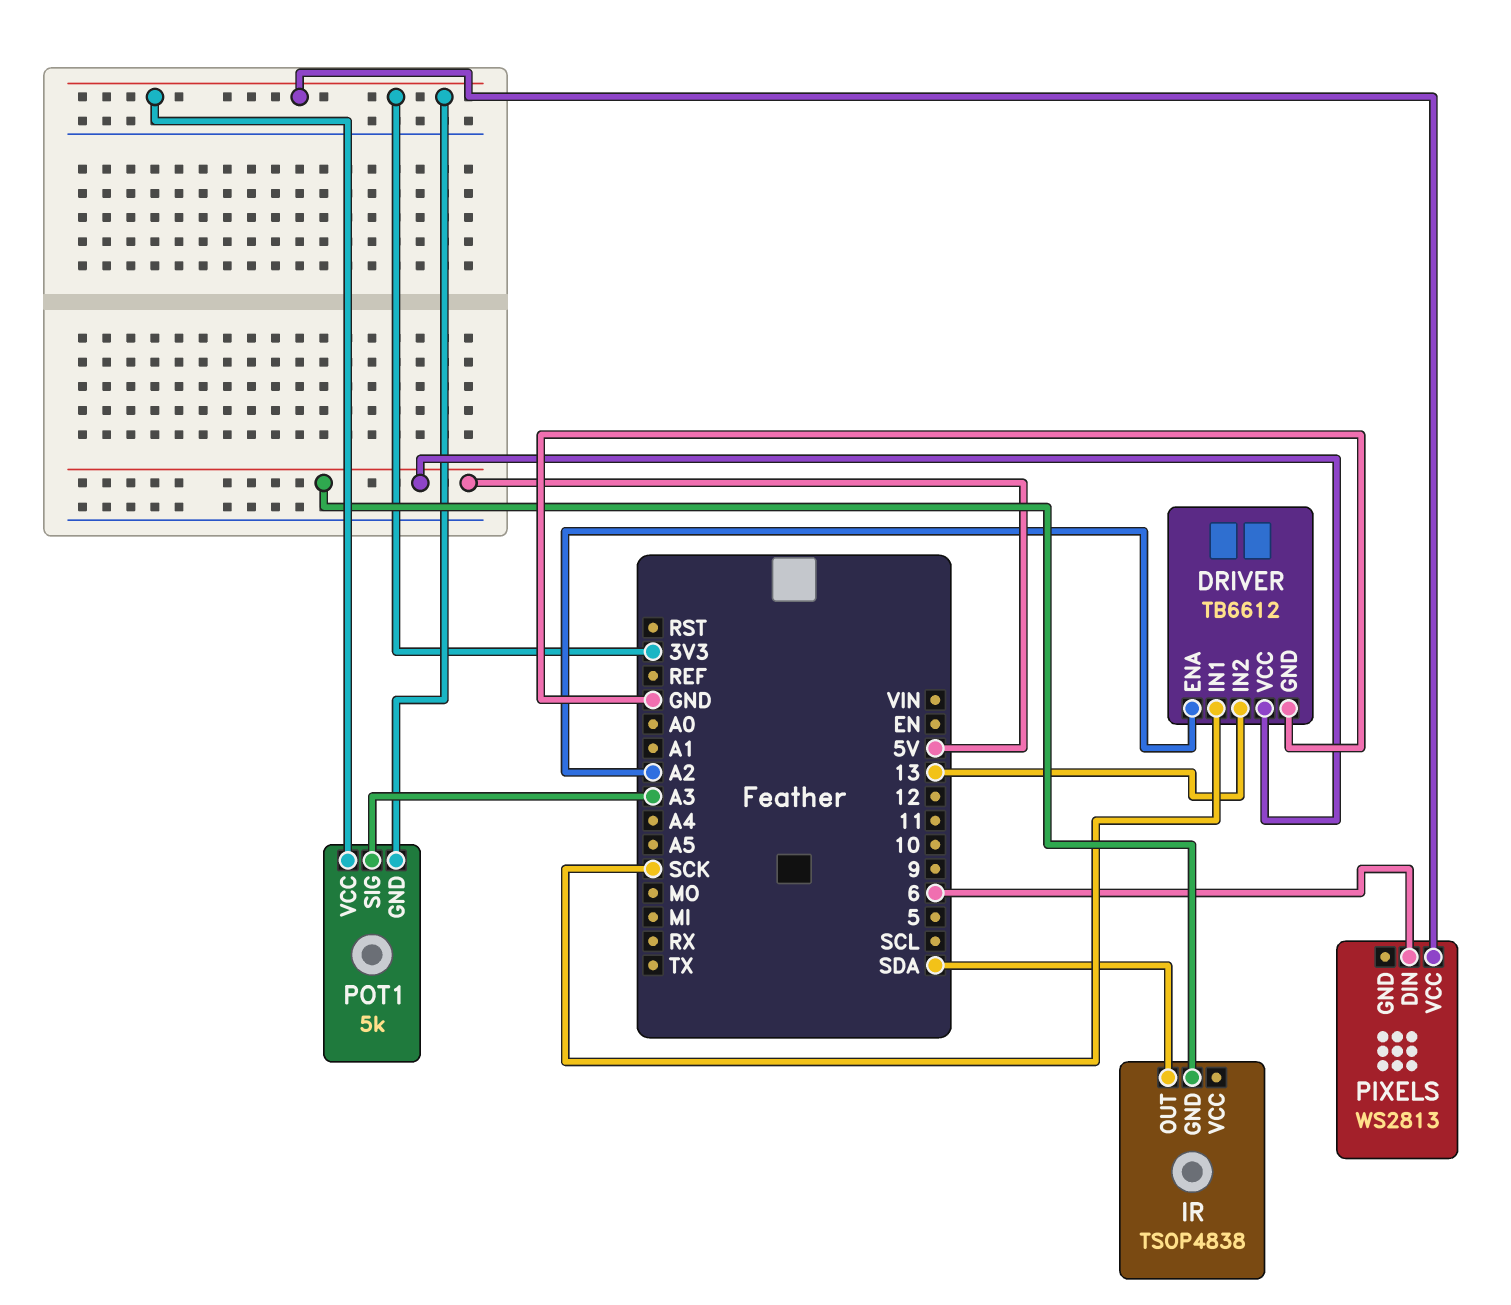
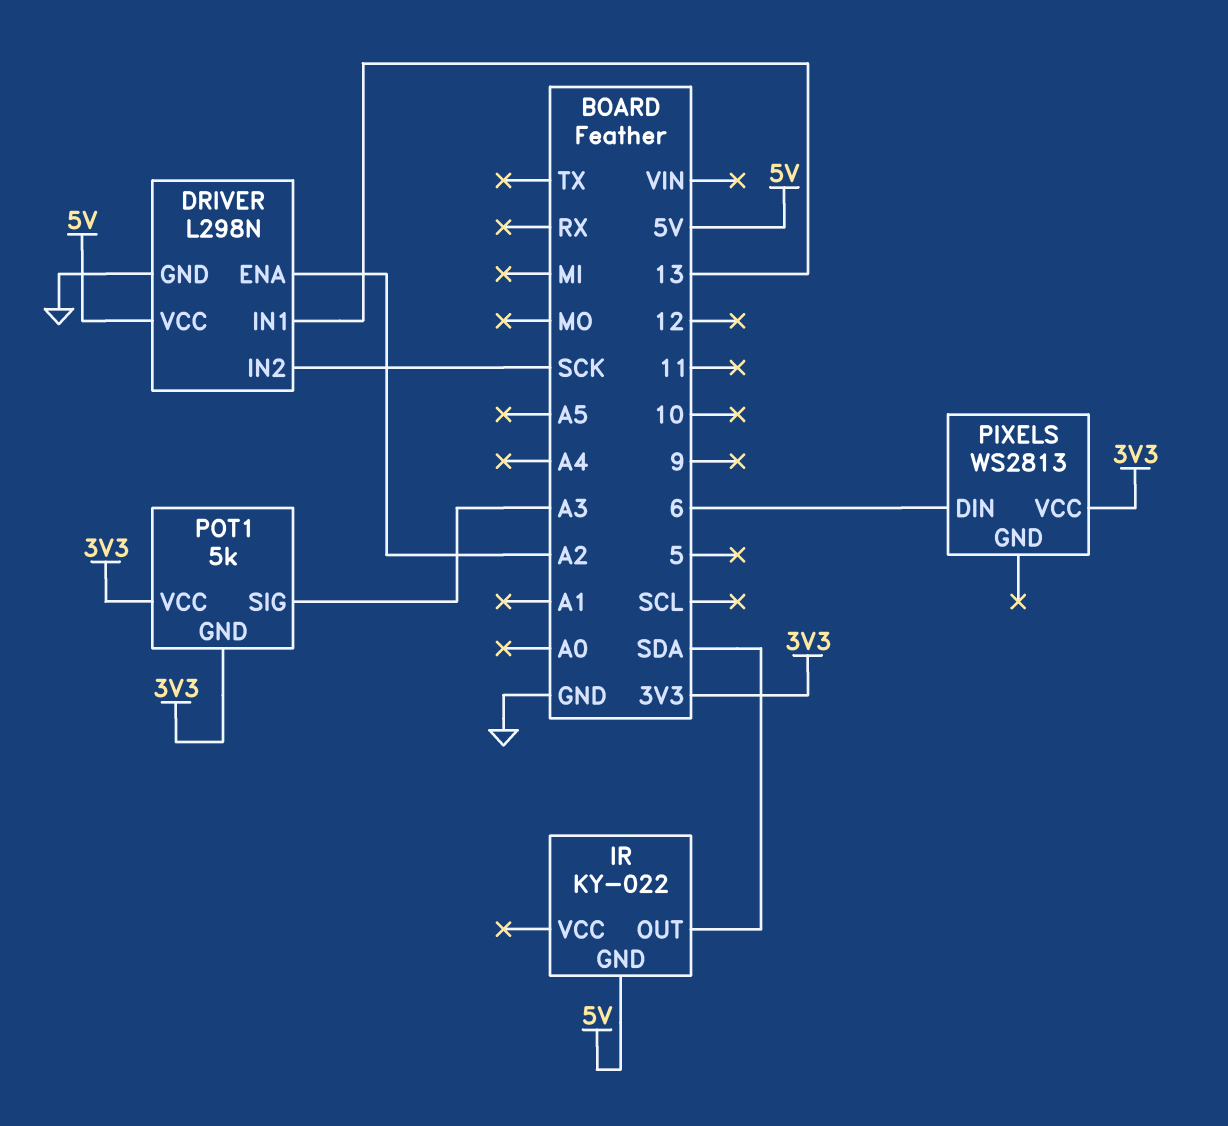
DRIVER: TB6612 -> L298N
DRIVER pin IN1: SCK -> 13
DRIVER pin IN2: 13 -> SCK
IR: TSOP4838 -> KY-022

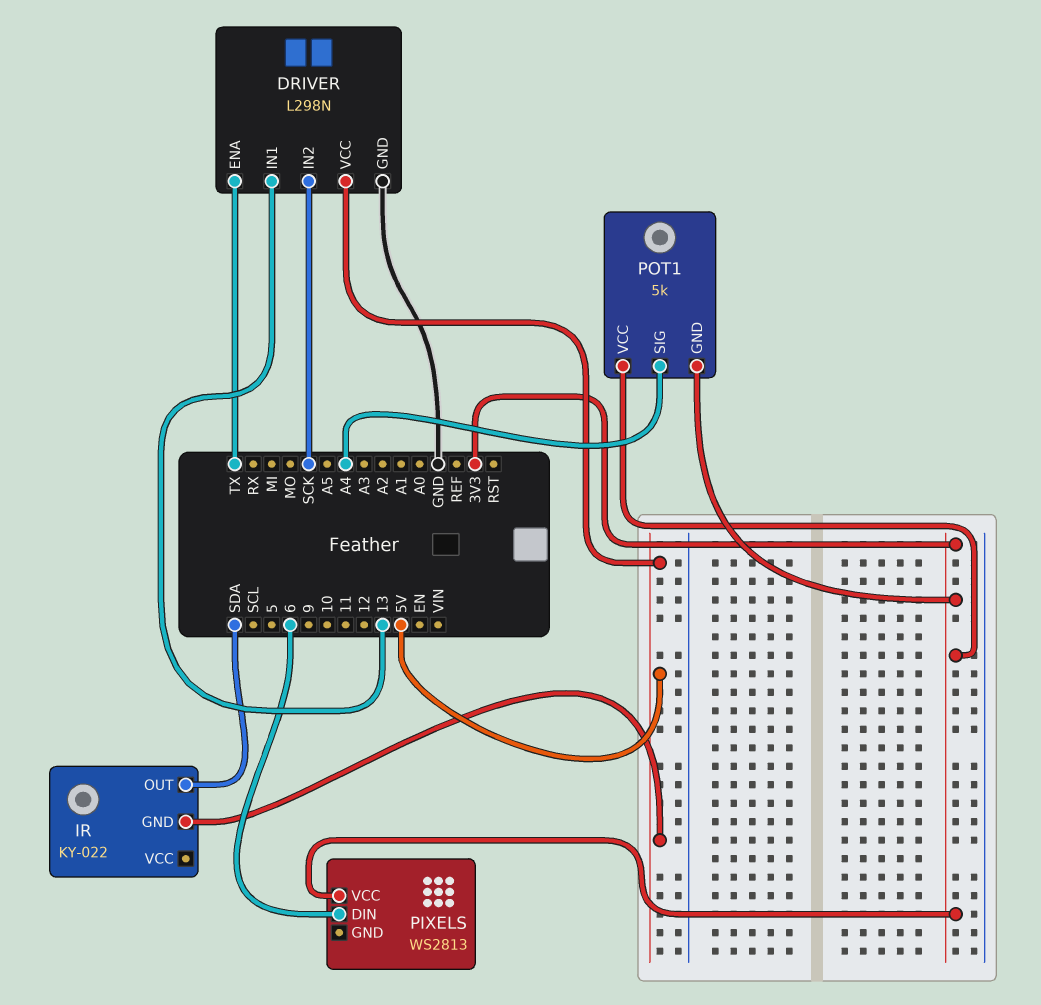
DRIVER pin ENA: A2 -> TX
POT1 pin SIG: A3 -> A4

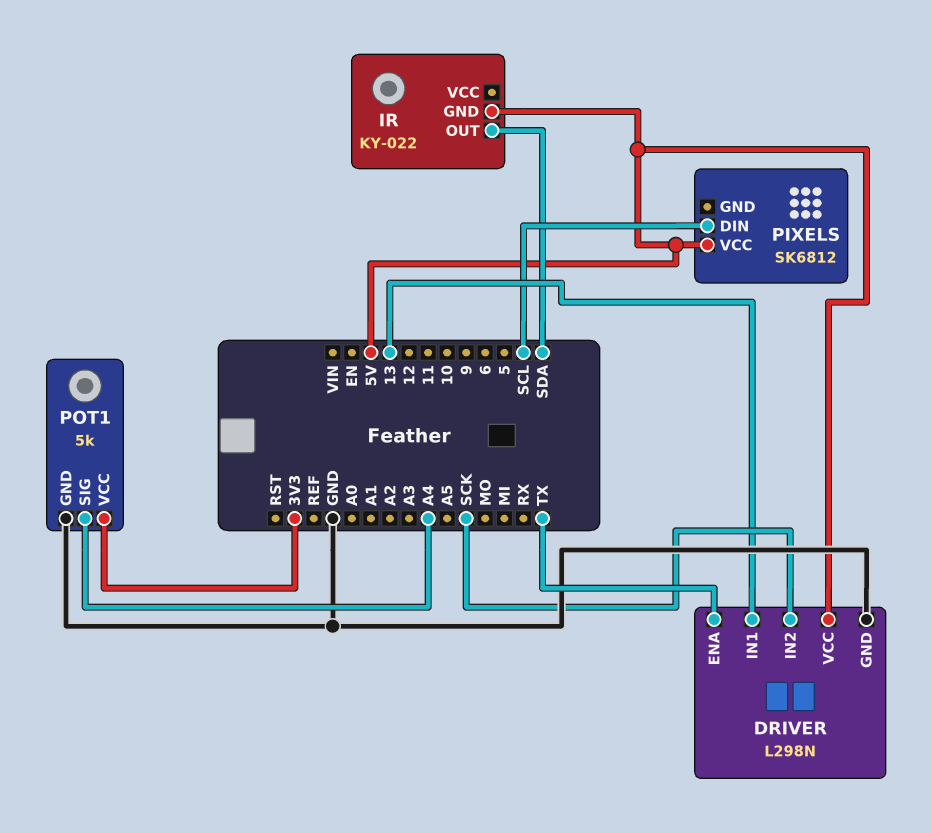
PIXELS: WS2813 -> SK6812
PIXELS pin DIN: 6 -> SCL
PIXELS pin VCC: 3V3 -> 5V
POT1 pin GND: 3V3 -> GND

